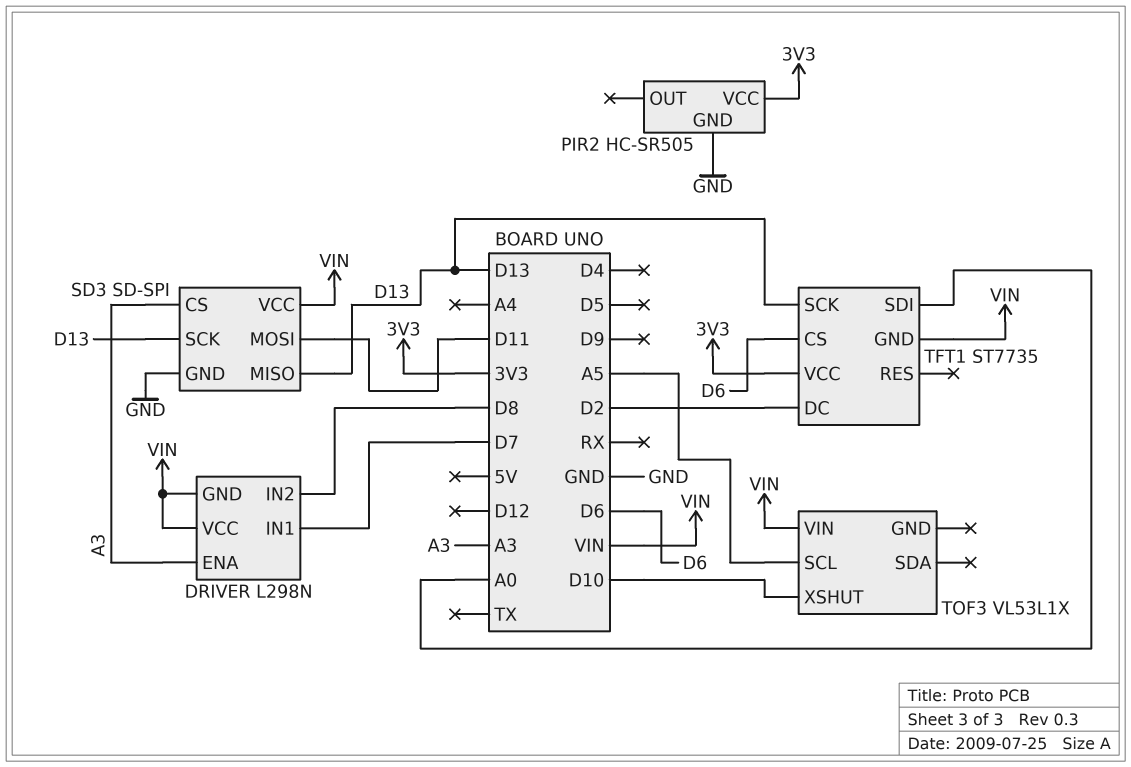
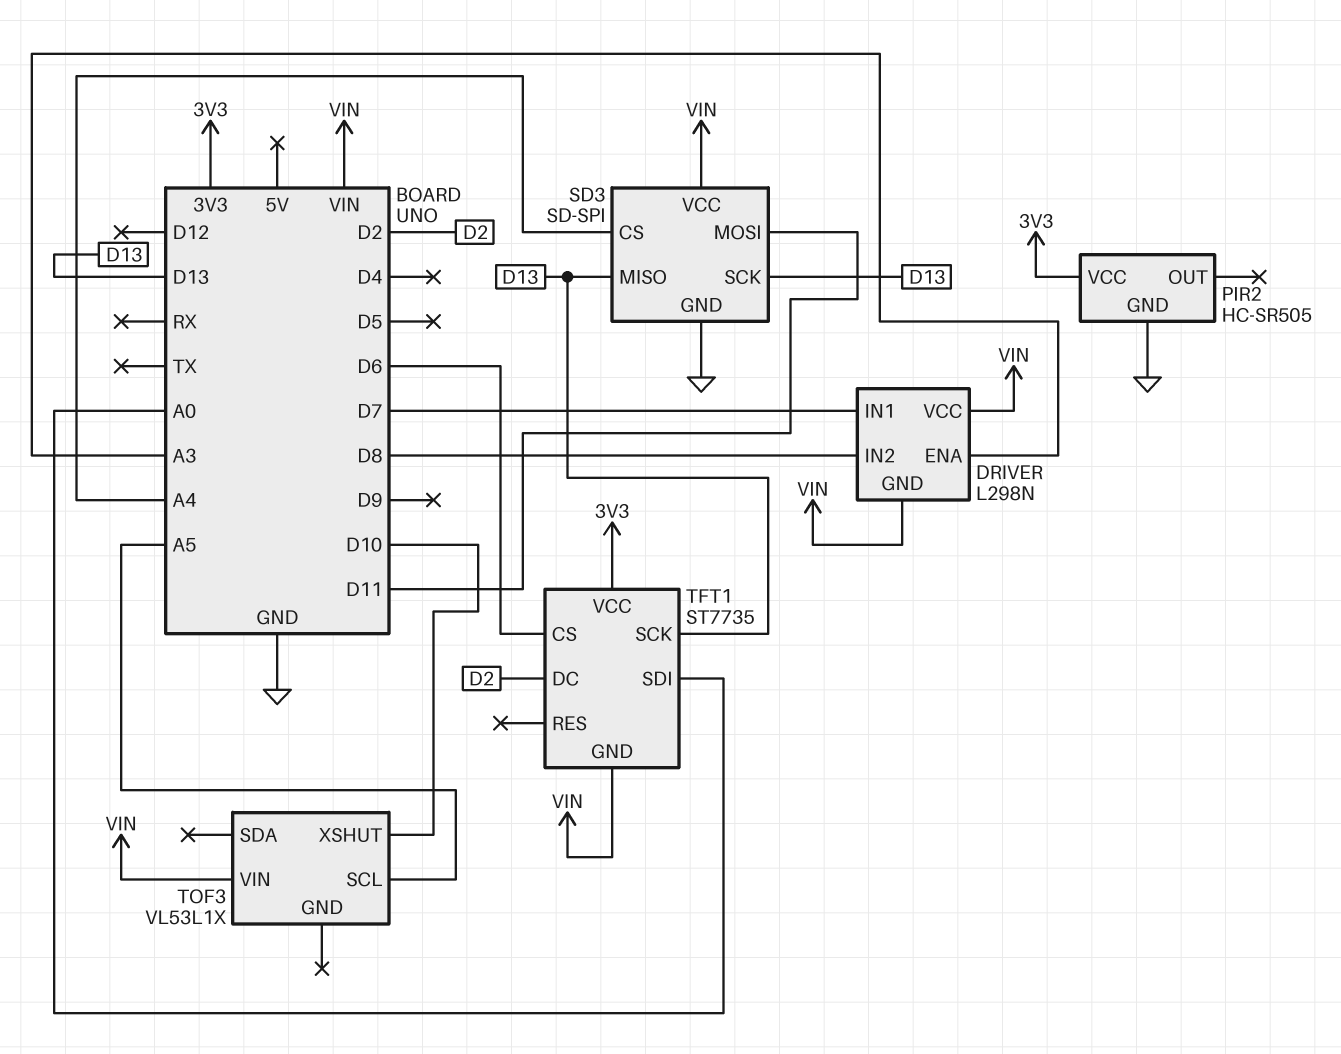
SD3 pin CS: A3 -> A4

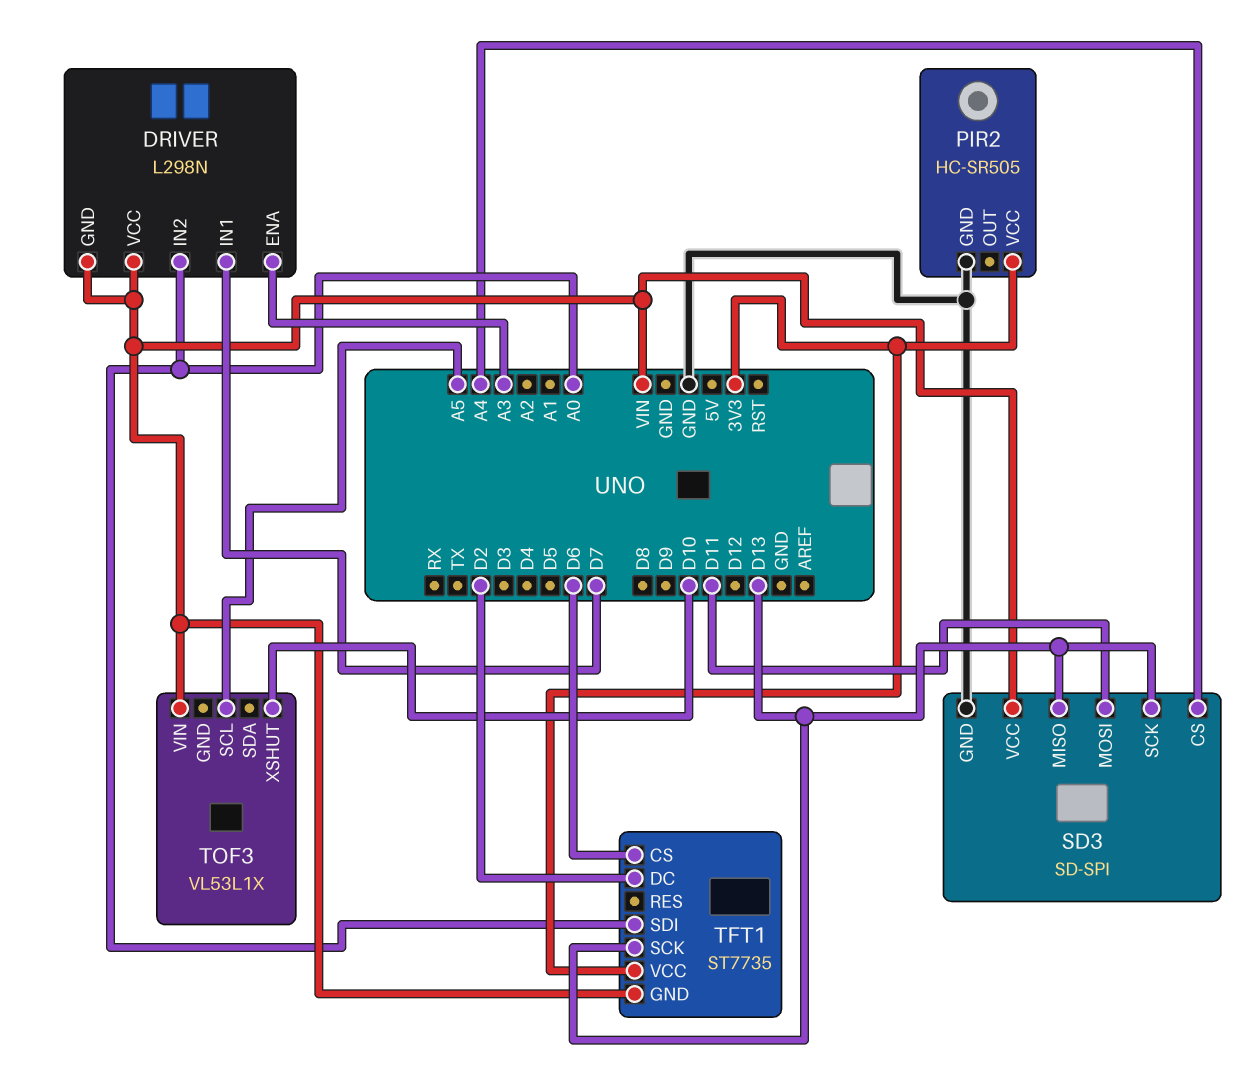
DRIVER pin IN2: D8 -> A0

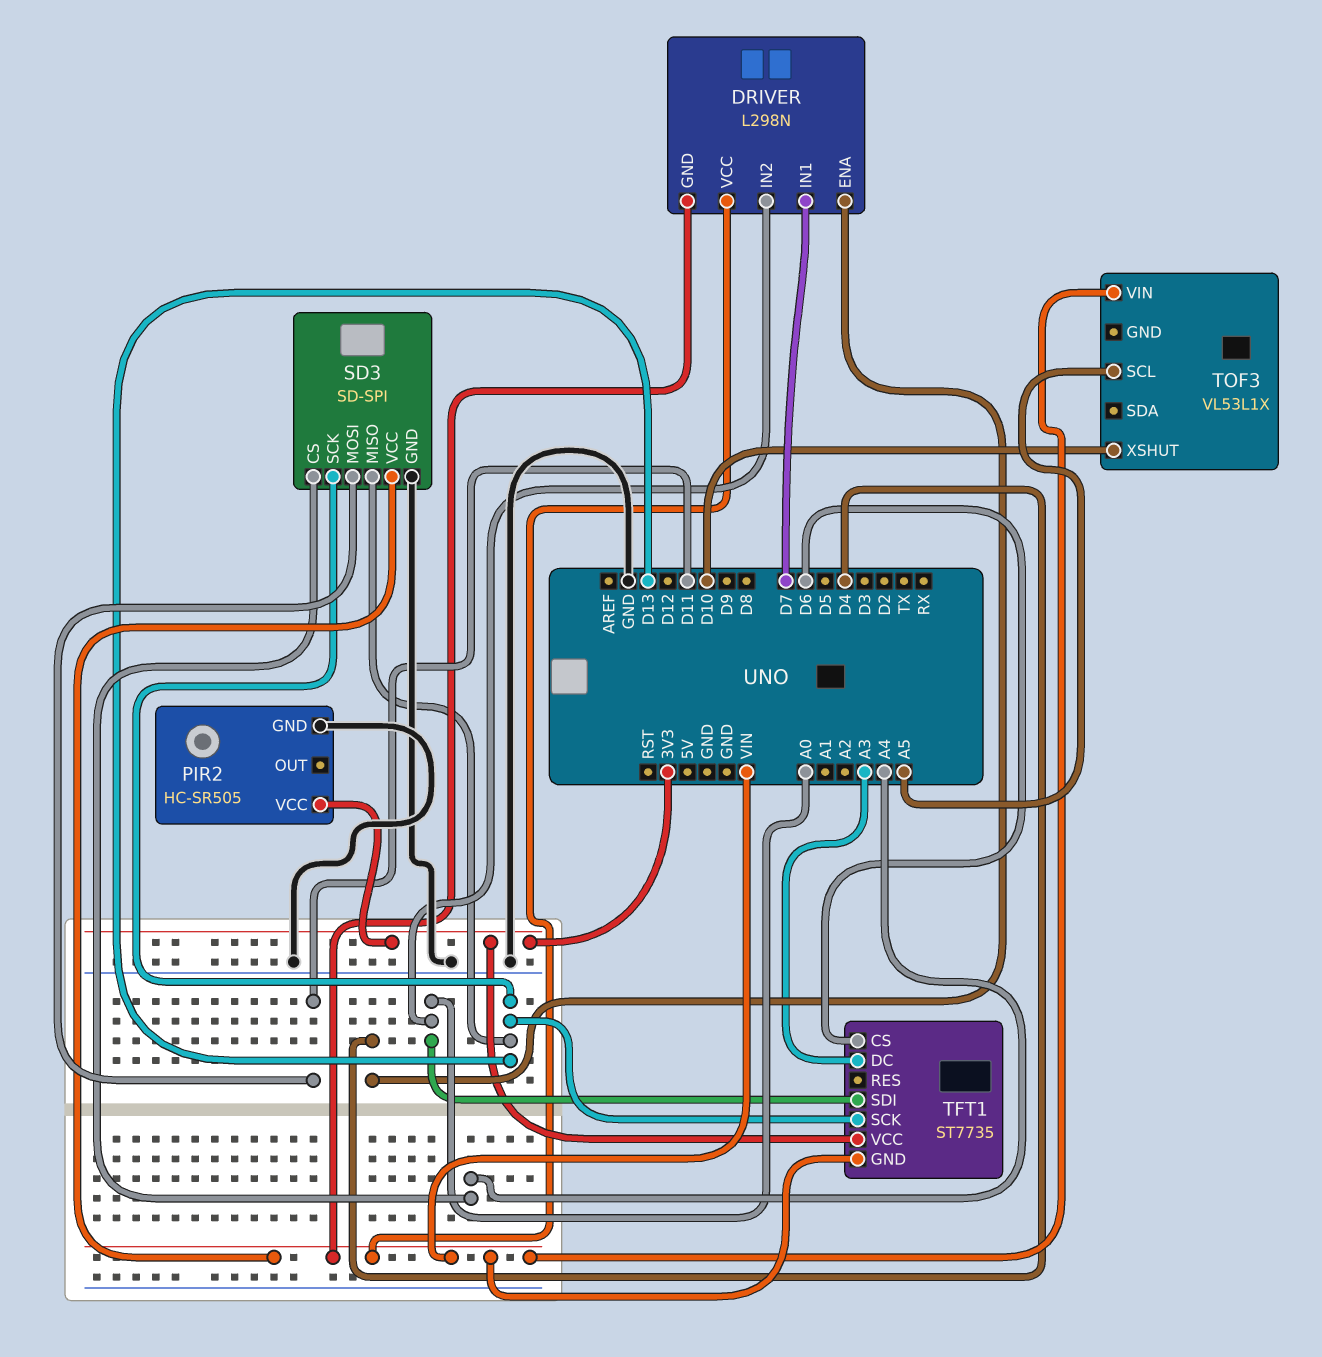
DRIVER pin ENA: A3 -> D4
TFT1 pin DC: D2 -> A3

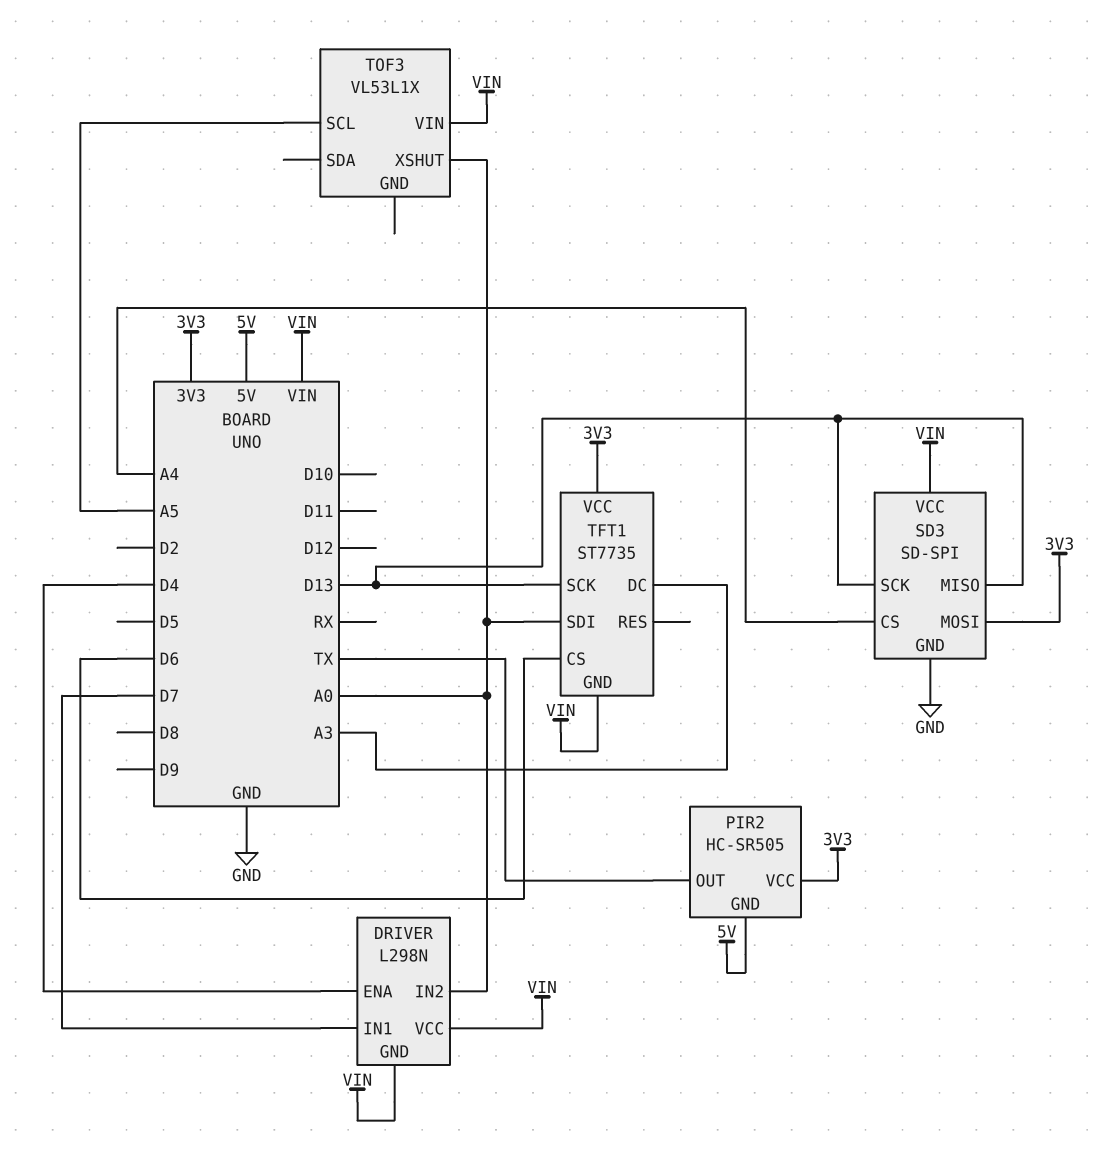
PIR2 pin GND: GND -> 5V
PIR2 pin OUT: none -> TX
SD3 pin MOSI: D11 -> 3V3
TOF3 pin XSHUT: D10 -> A0

